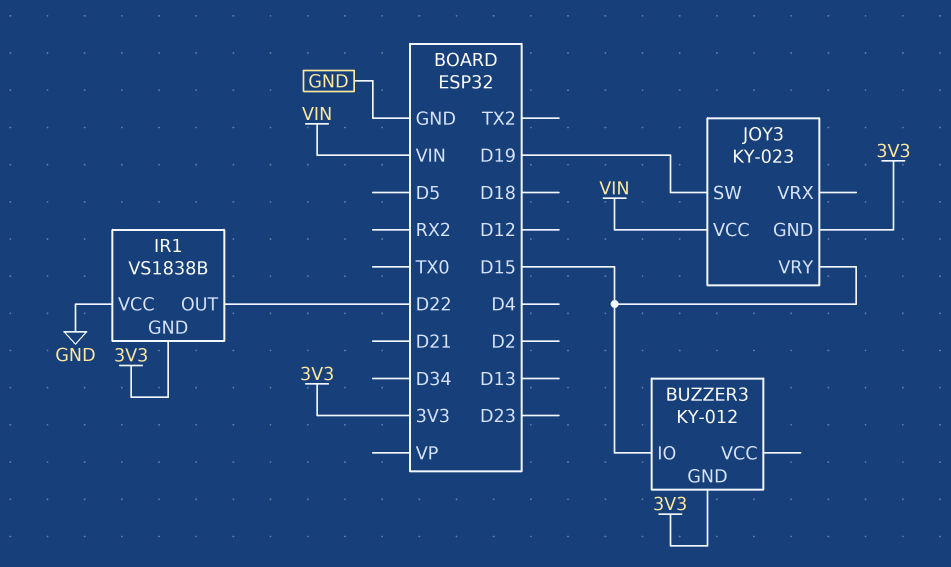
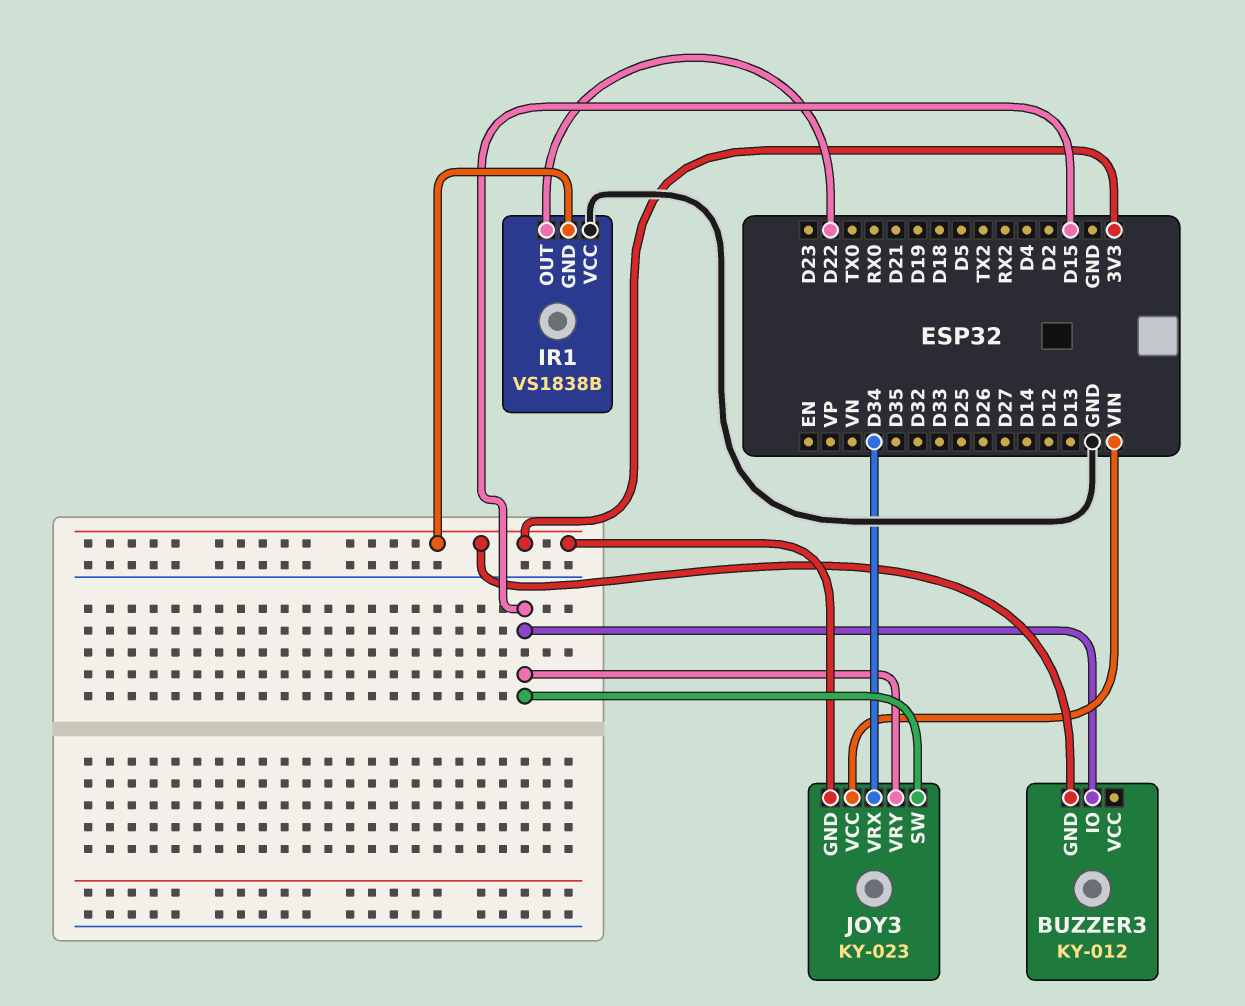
JOY3 pin SW: D19 -> D15
JOY3 pin VRX: none -> D34

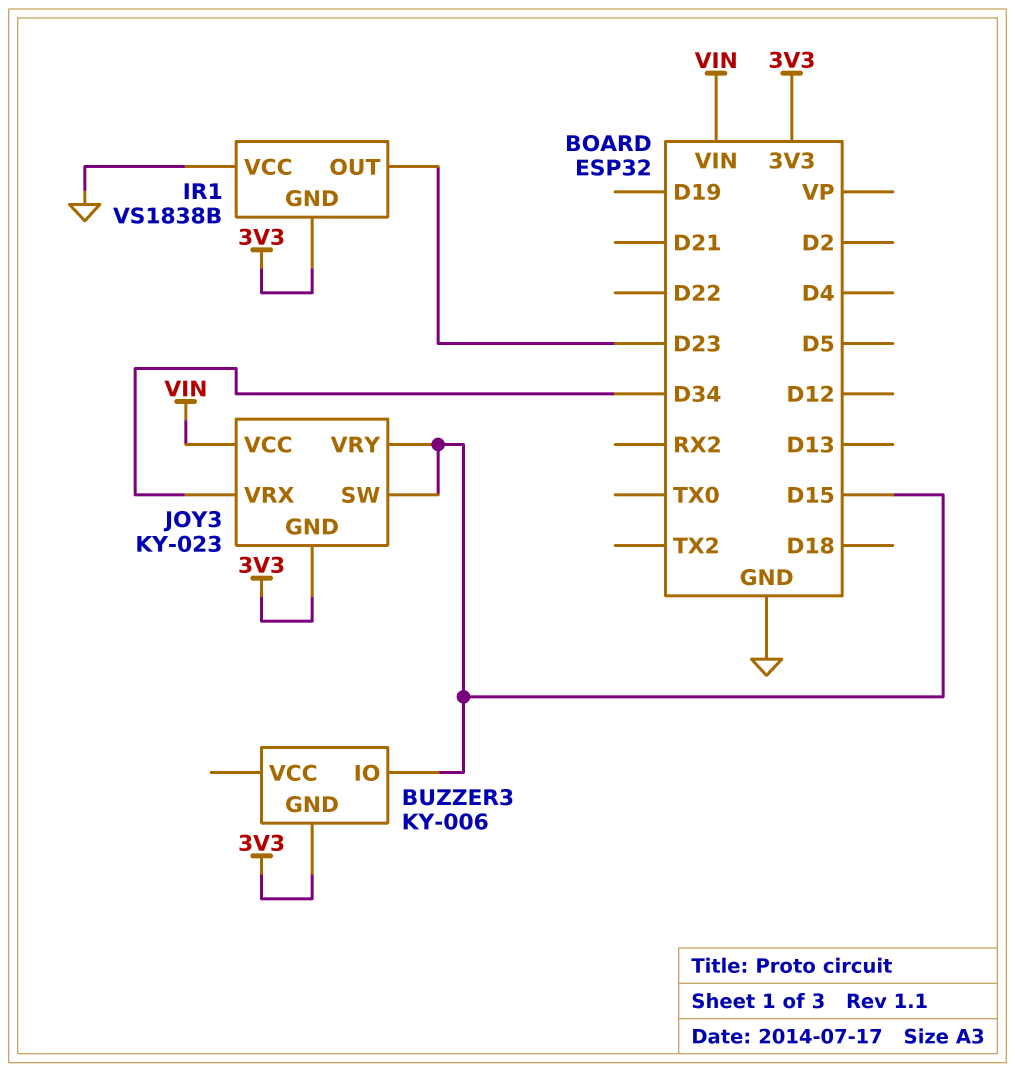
BUZZER3: KY-012 -> KY-006
IR1 pin OUT: D22 -> D23

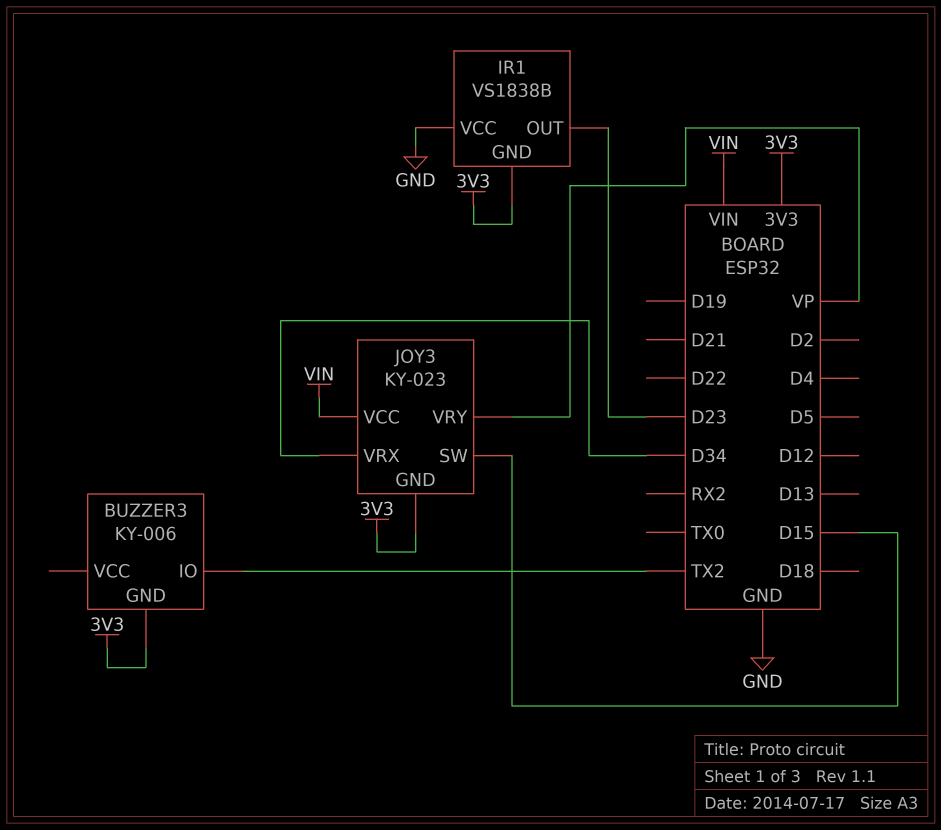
BUZZER3 pin IO: D15 -> TX2
JOY3 pin VRY: D15 -> VP

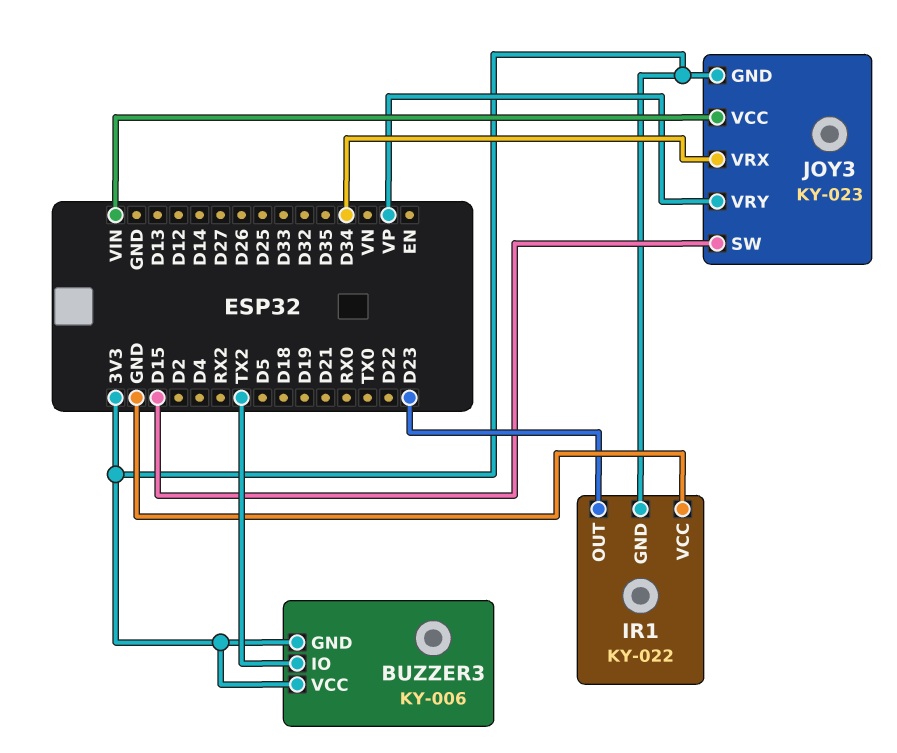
BUZZER3 pin VCC: none -> 3V3
IR1: VS1838B -> KY-022

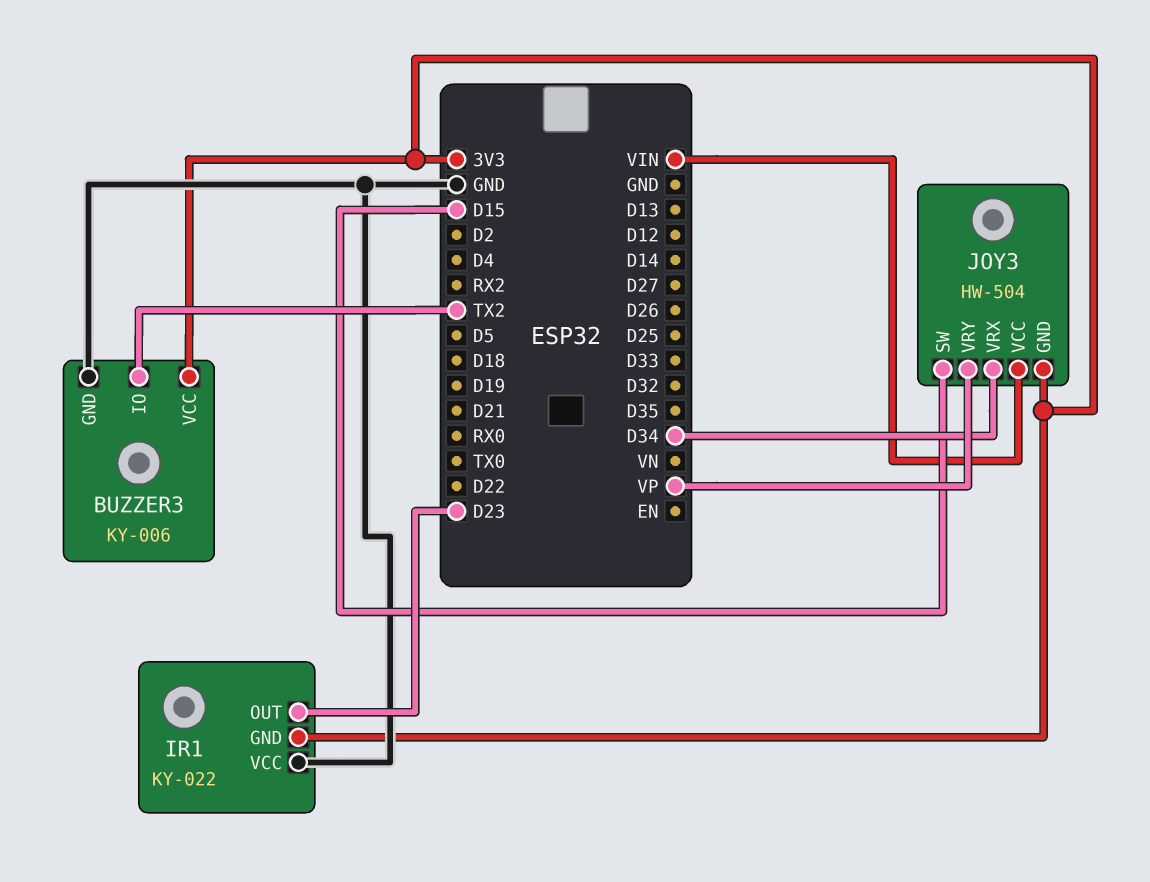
BUZZER3 pin GND: 3V3 -> GND
JOY3: KY-023 -> HW-504

